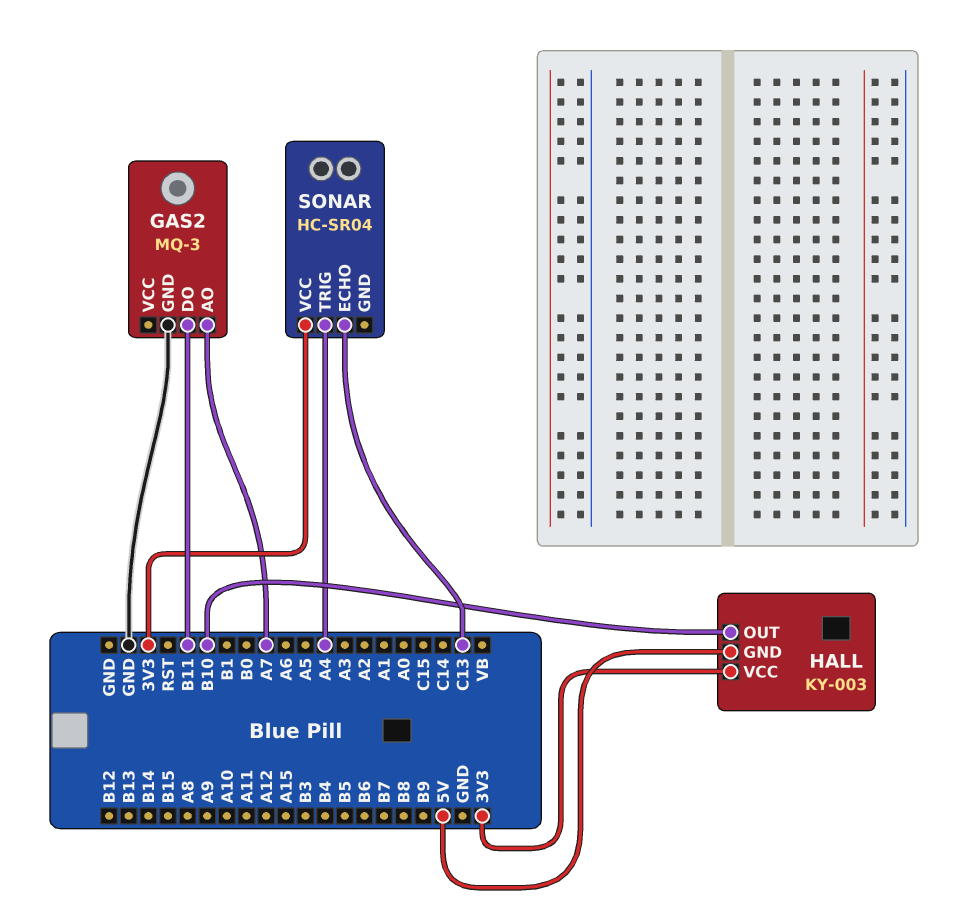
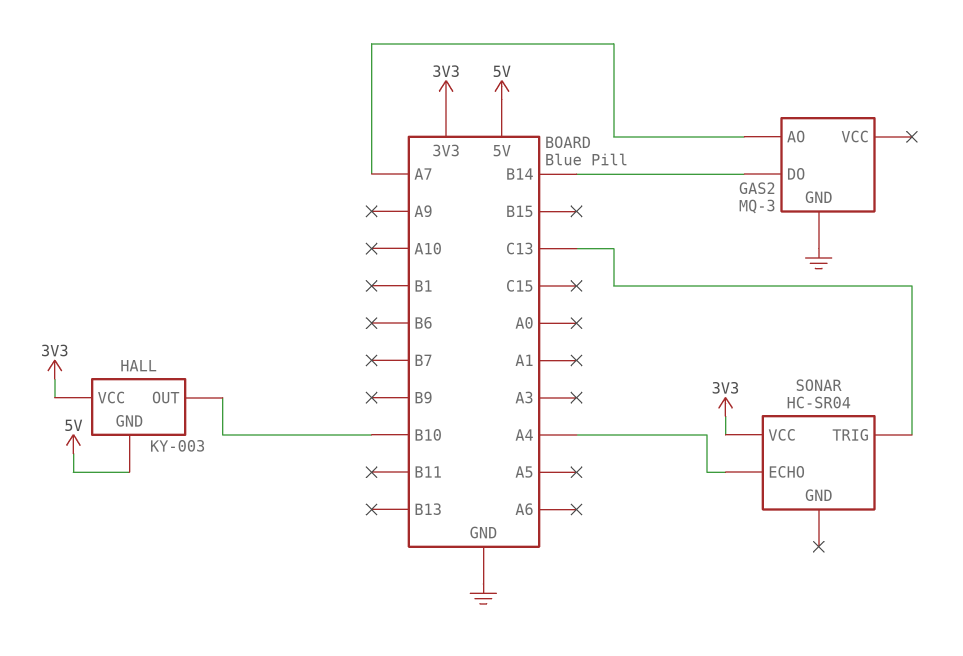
GAS2 pin DO: B11 -> B14
SONAR pin ECHO: C13 -> A4
SONAR pin TRIG: A4 -> C13

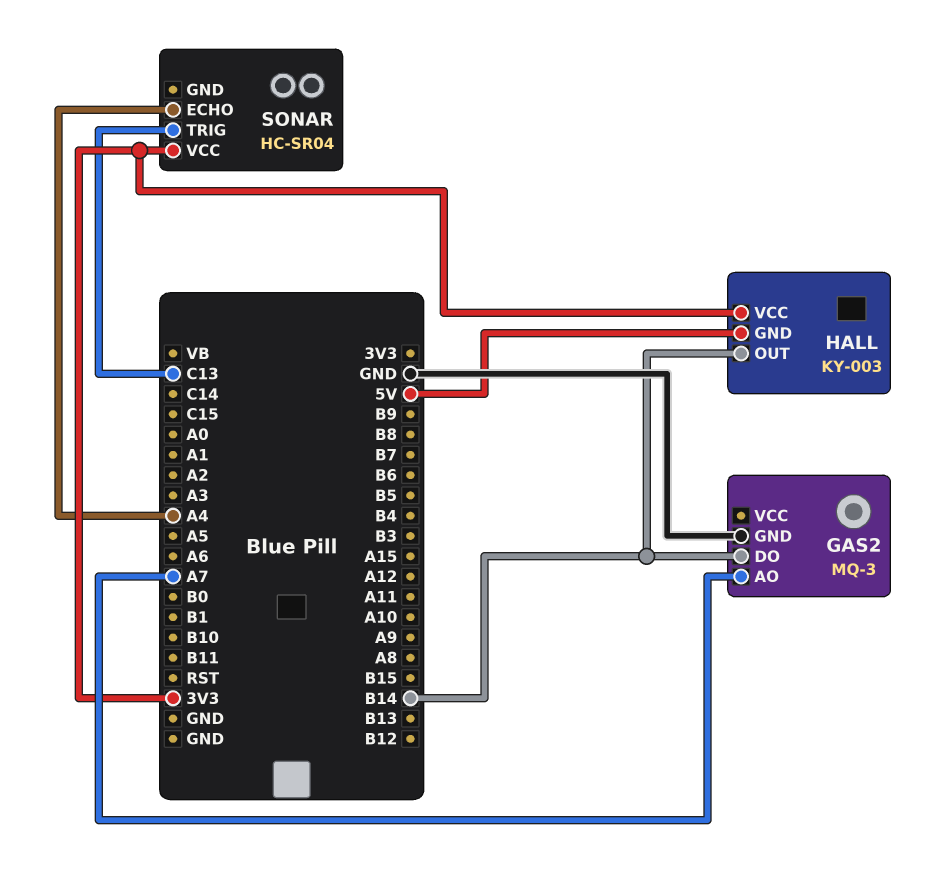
HALL pin OUT: B10 -> B14

